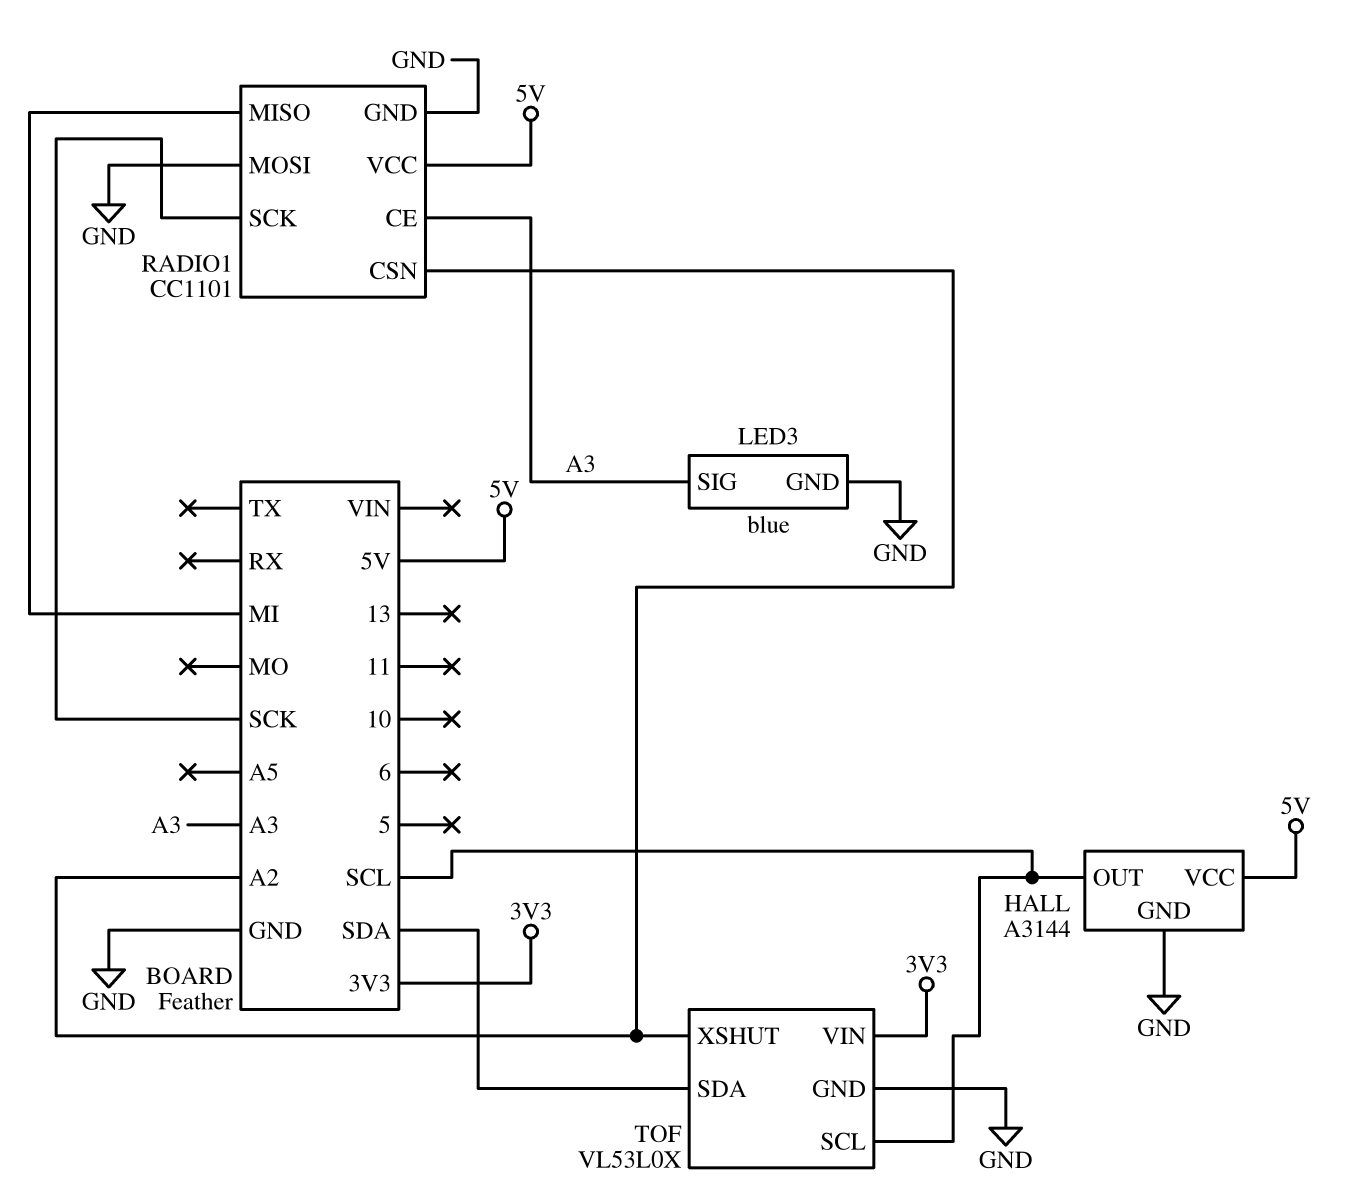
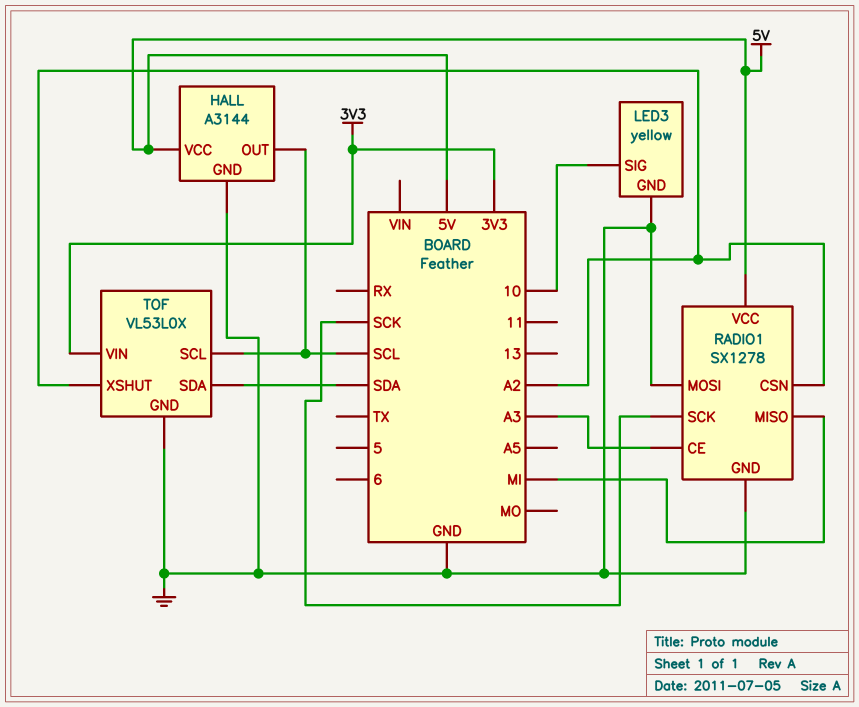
LED3: blue -> yellow
LED3 pin SIG: A3 -> 10
RADIO1: CC1101 -> SX1278

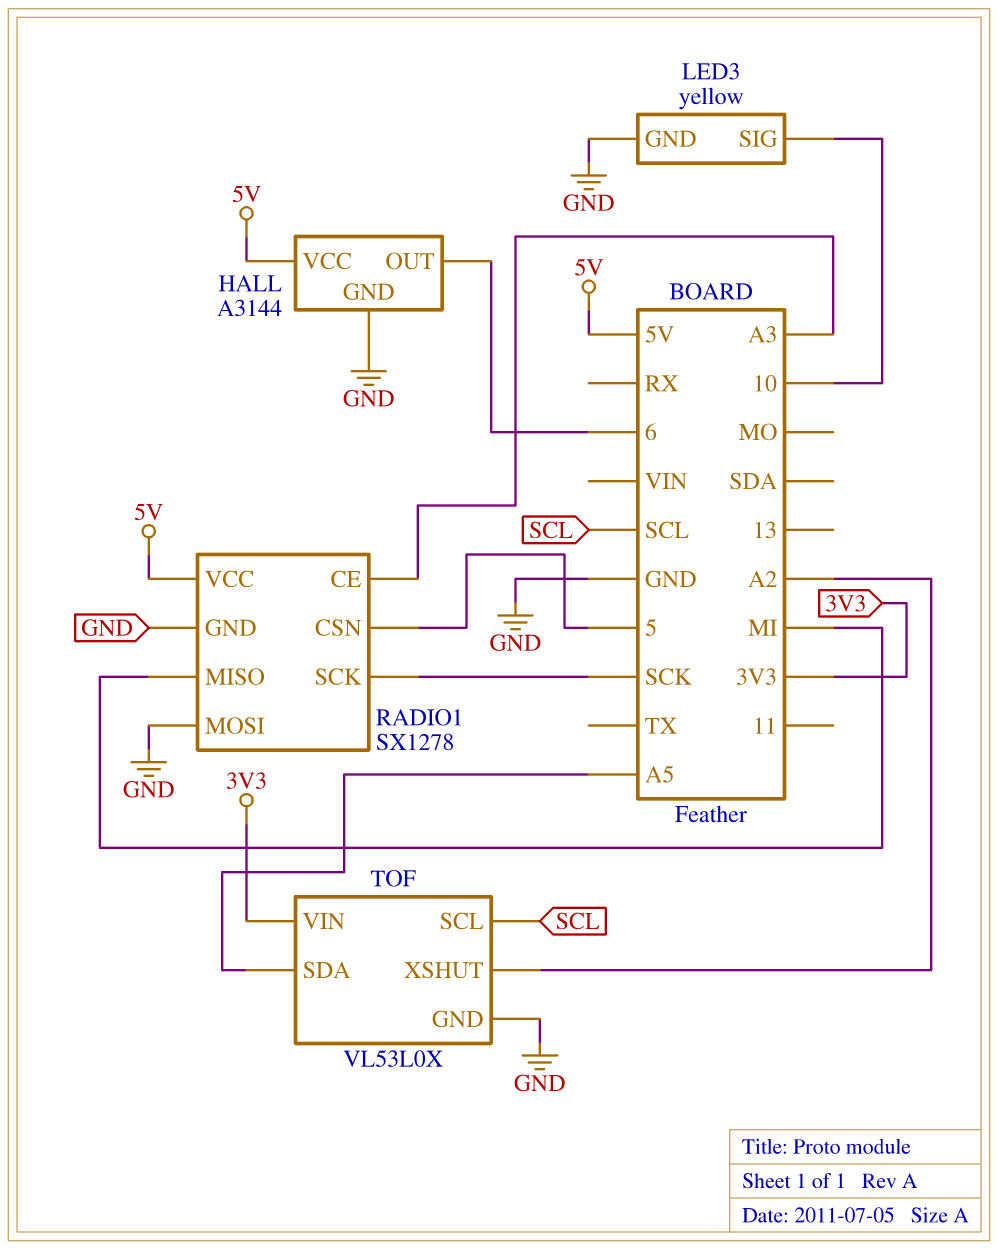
HALL pin OUT: SCL -> 6
RADIO1 pin CSN: A2 -> 5
TOF pin SDA: SDA -> A5

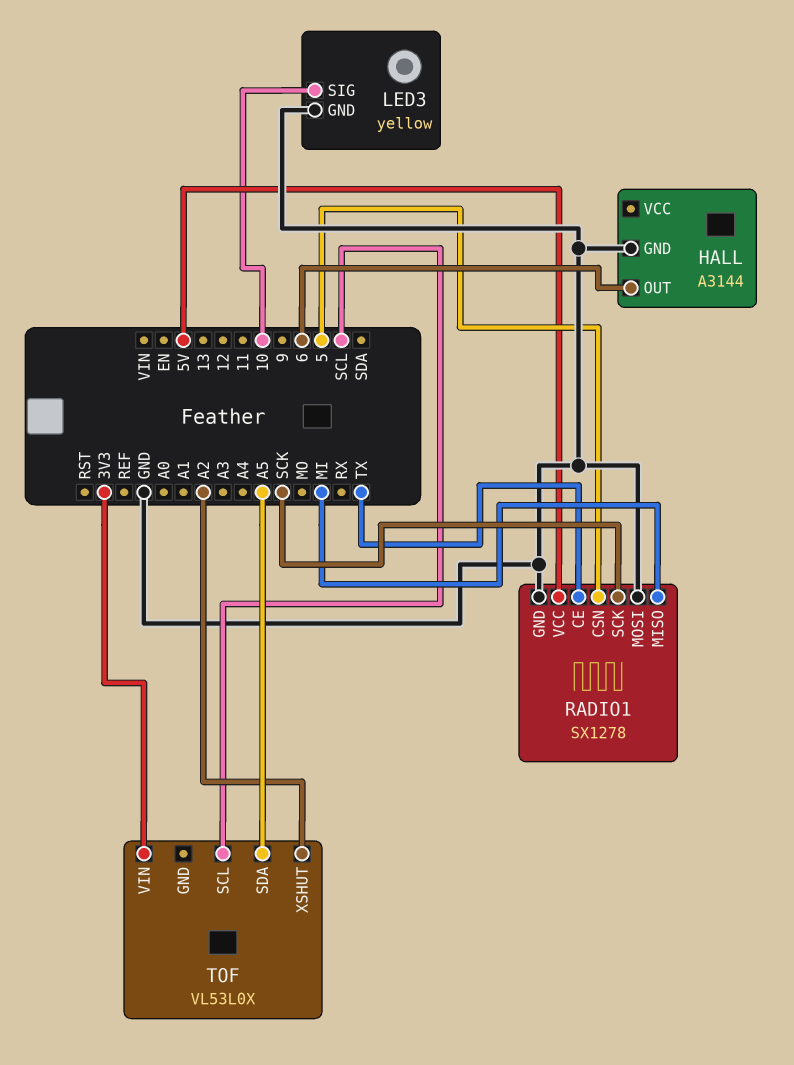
HALL pin VCC: 5V -> none
RADIO1 pin CE: A3 -> TX
TOF pin GND: GND -> none

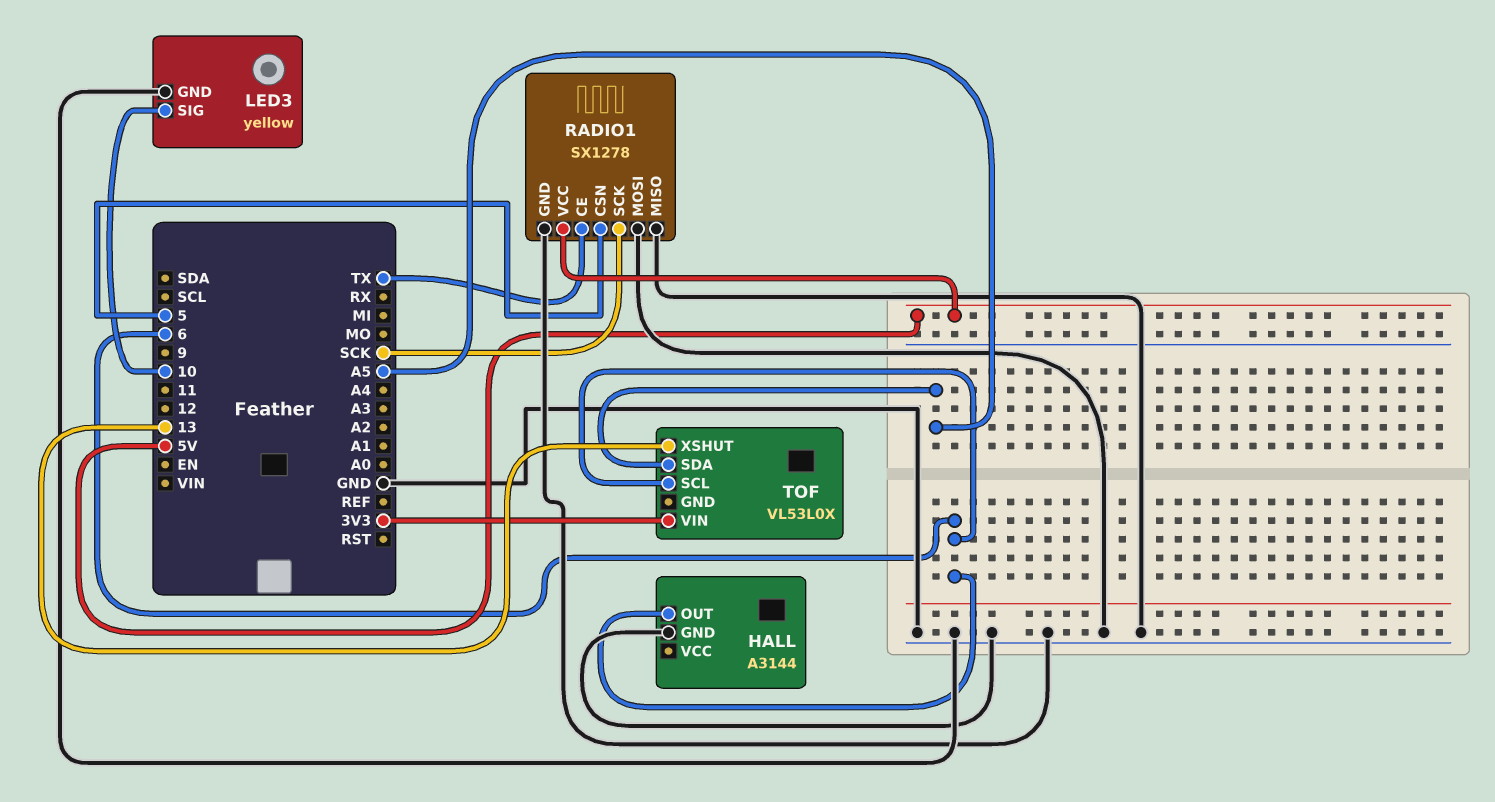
RADIO1 pin MISO: MI -> GND
TOF pin SCL: SCL -> 6
TOF pin XSHUT: A2 -> 13

